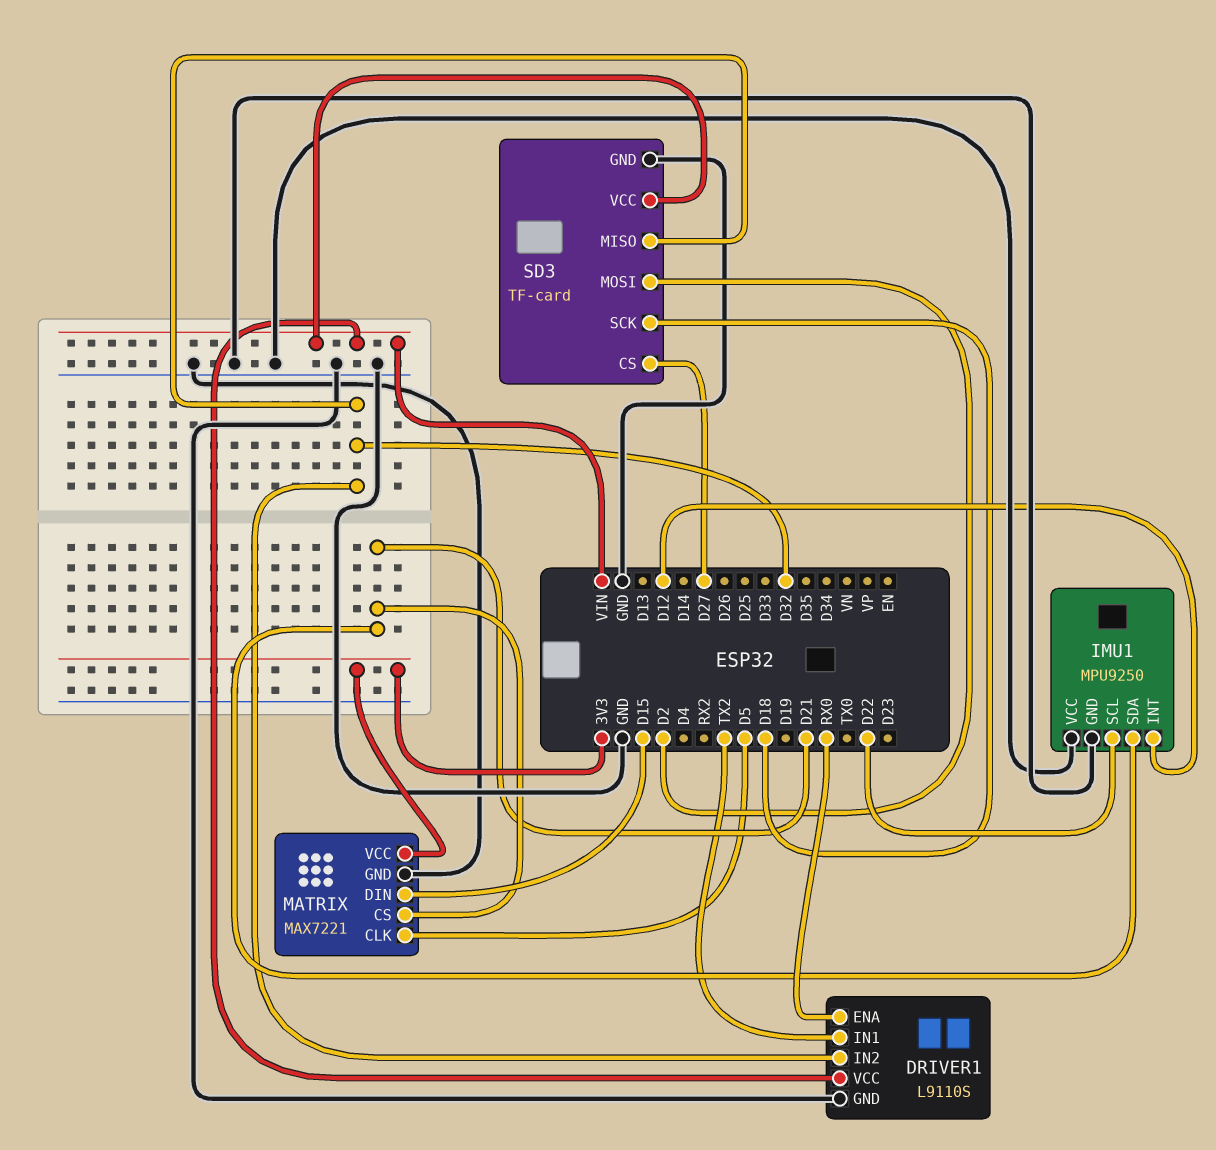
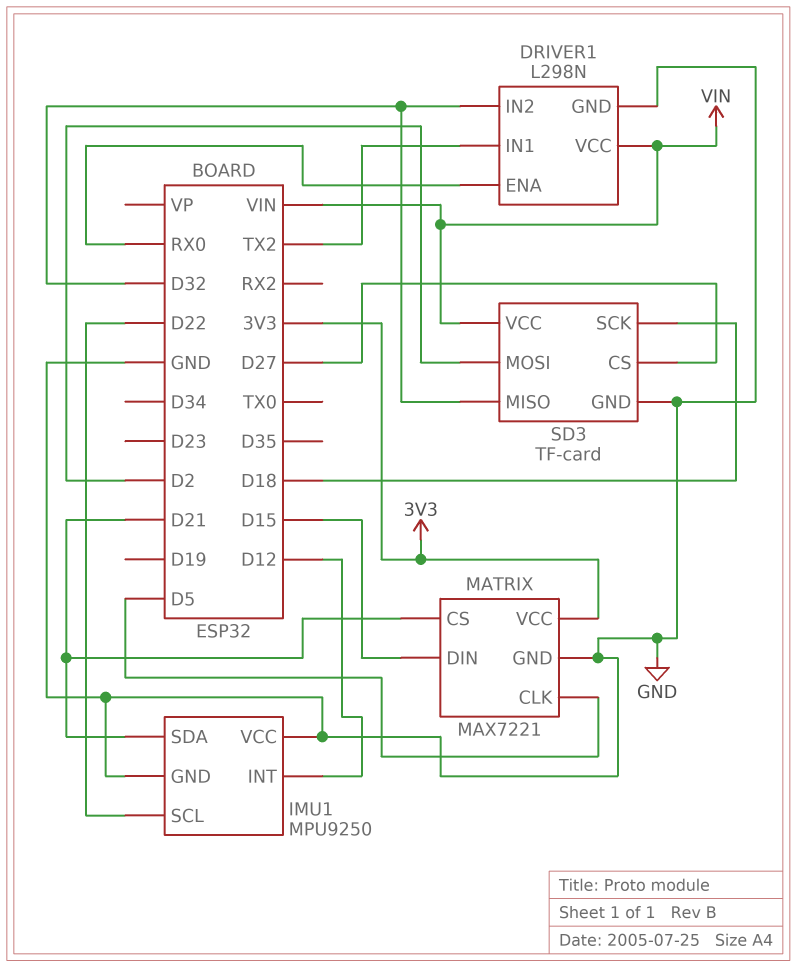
DRIVER1: L9110S -> L298N

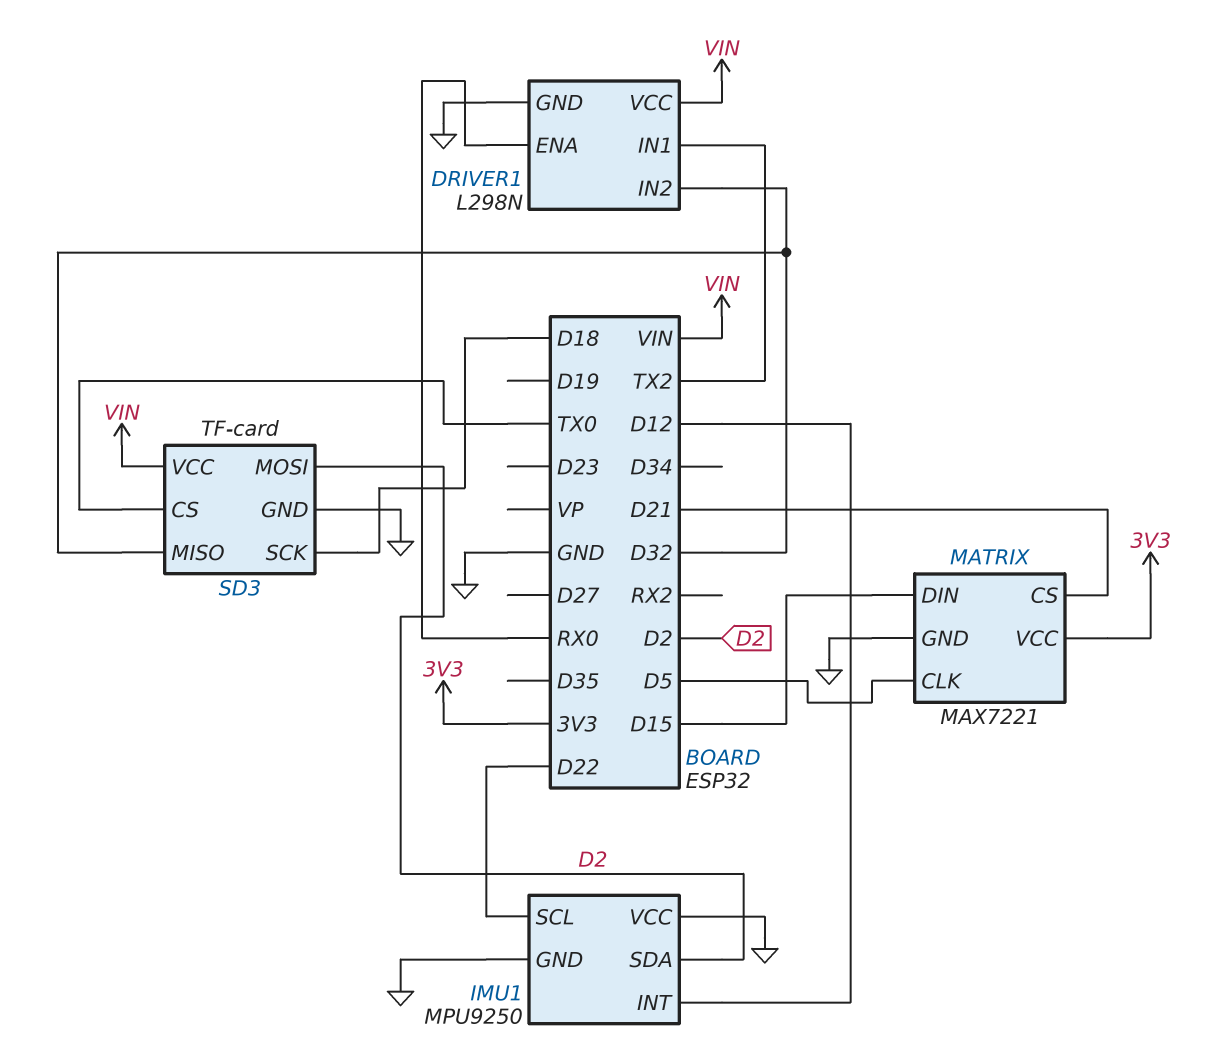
IMU1 pin SDA: D21 -> D2
SD3 pin CS: D27 -> TX0

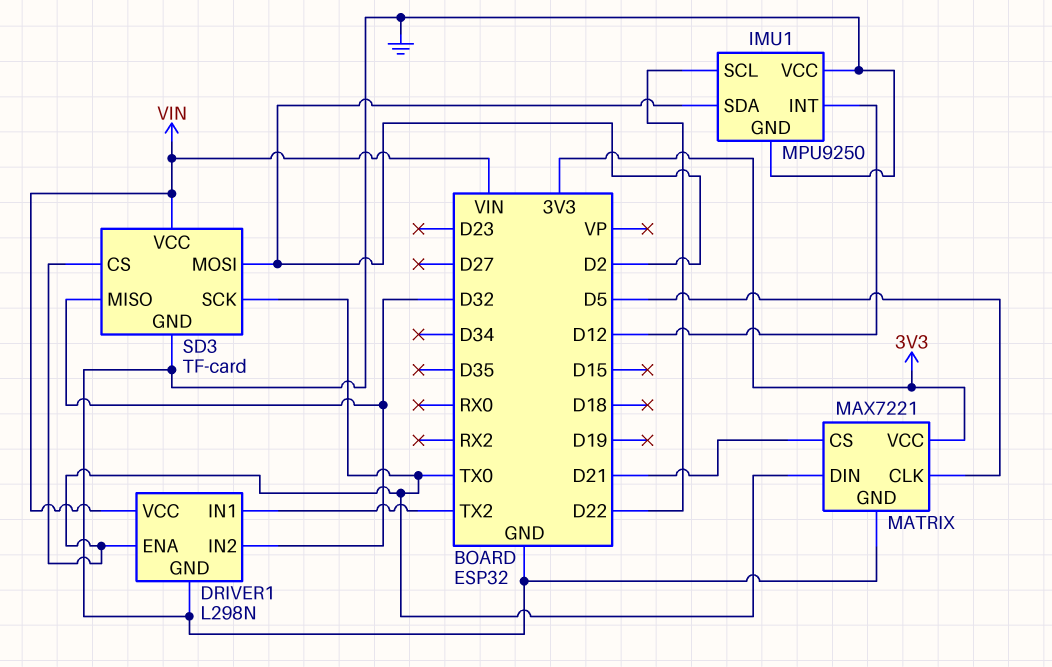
DRIVER1 pin ENA: RX0 -> TX0
MATRIX pin DIN: D15 -> TX0
SD3 pin SCK: D18 -> TX0

